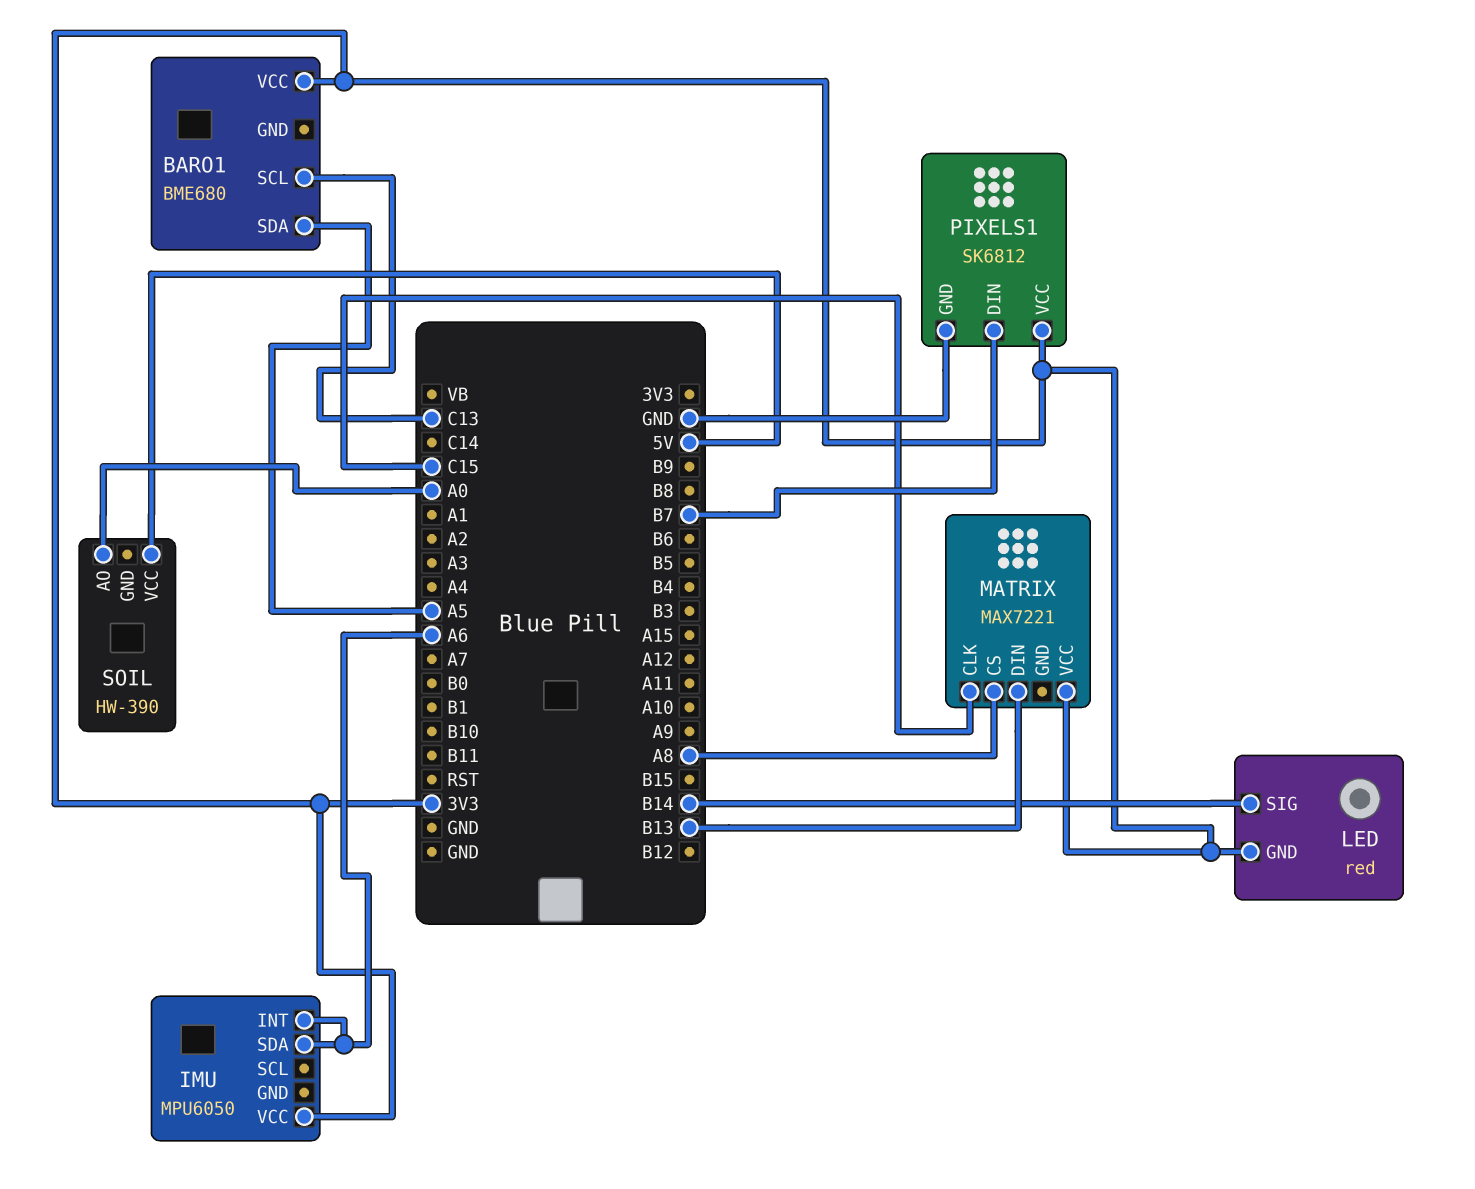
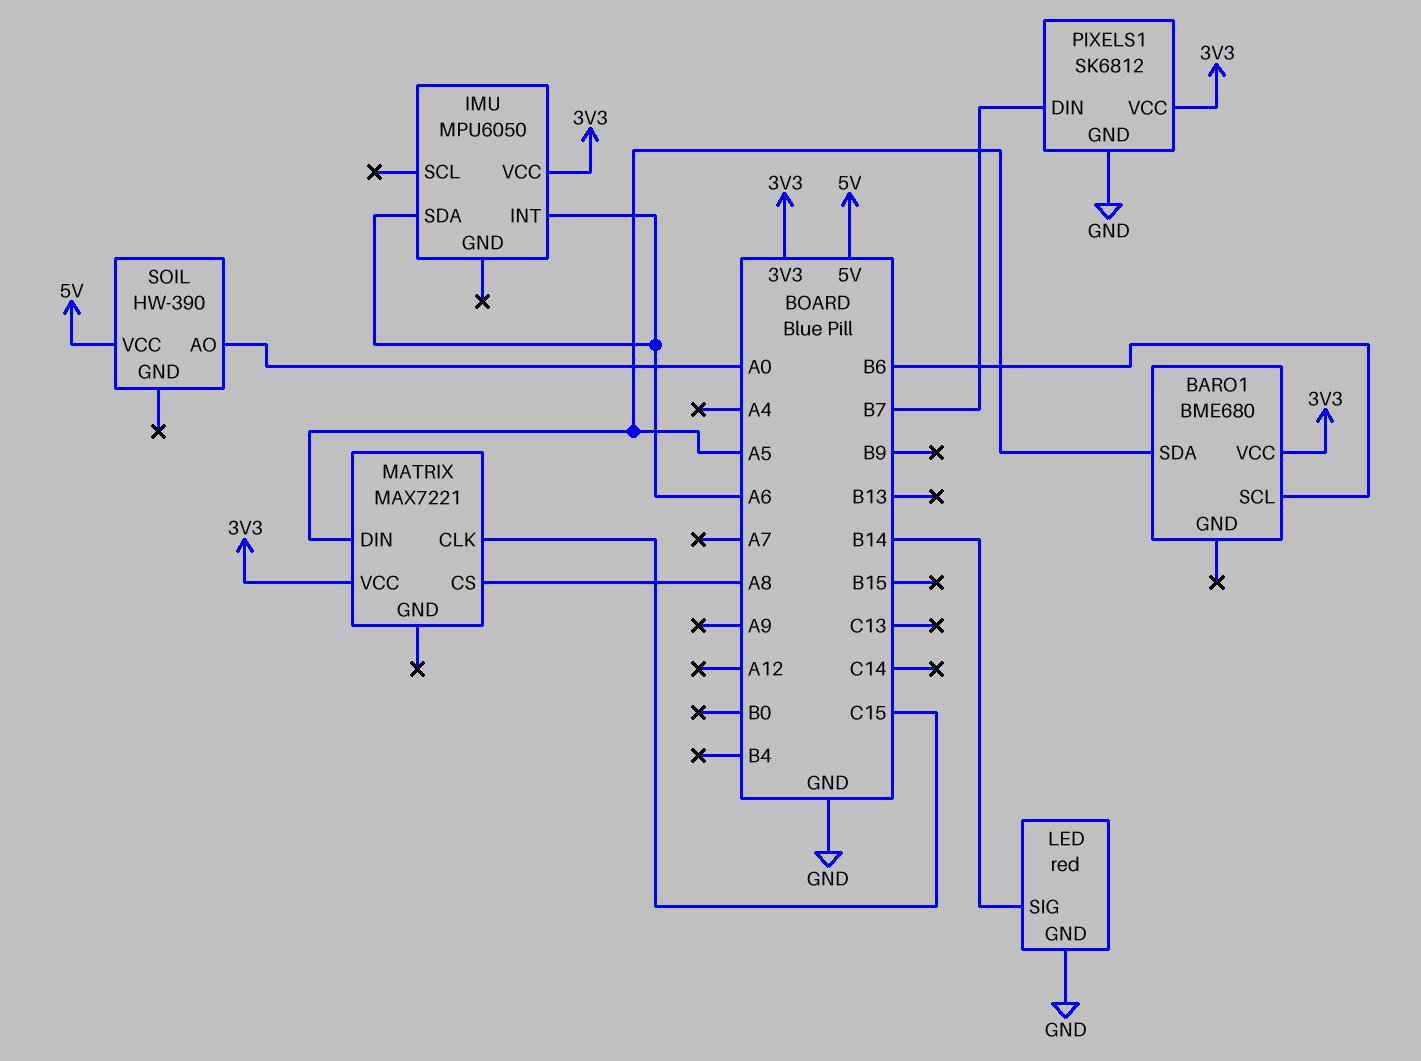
BARO1 pin SCL: C13 -> B6
LED pin GND: 3V3 -> GND
MATRIX pin DIN: B13 -> A5

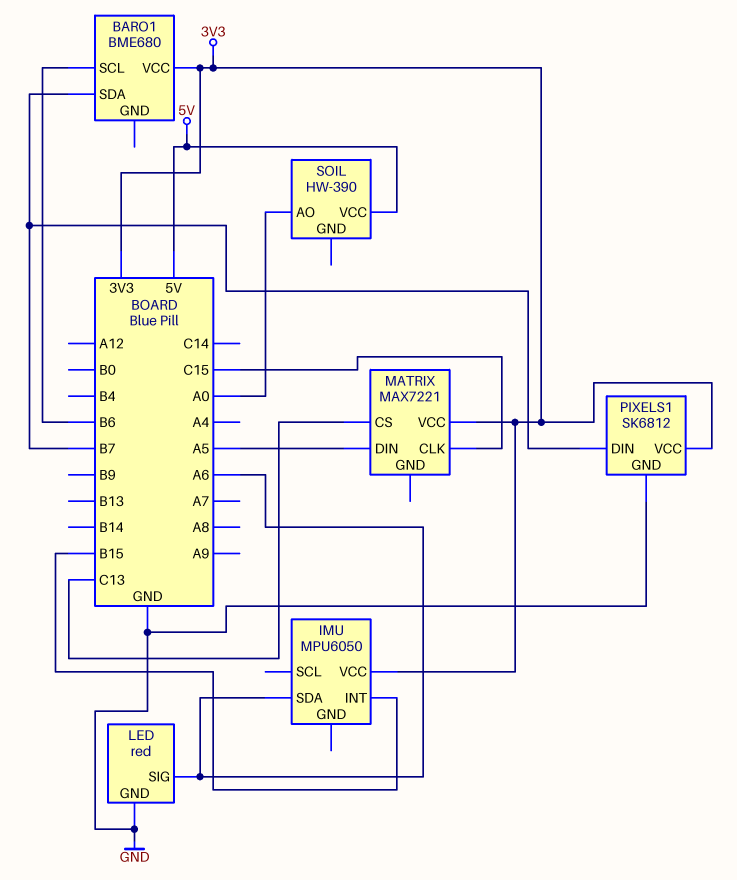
BARO1 pin SDA: A5 -> B7
IMU pin INT: A6 -> B15
LED pin SIG: B14 -> A6
MATRIX pin CS: A8 -> C13

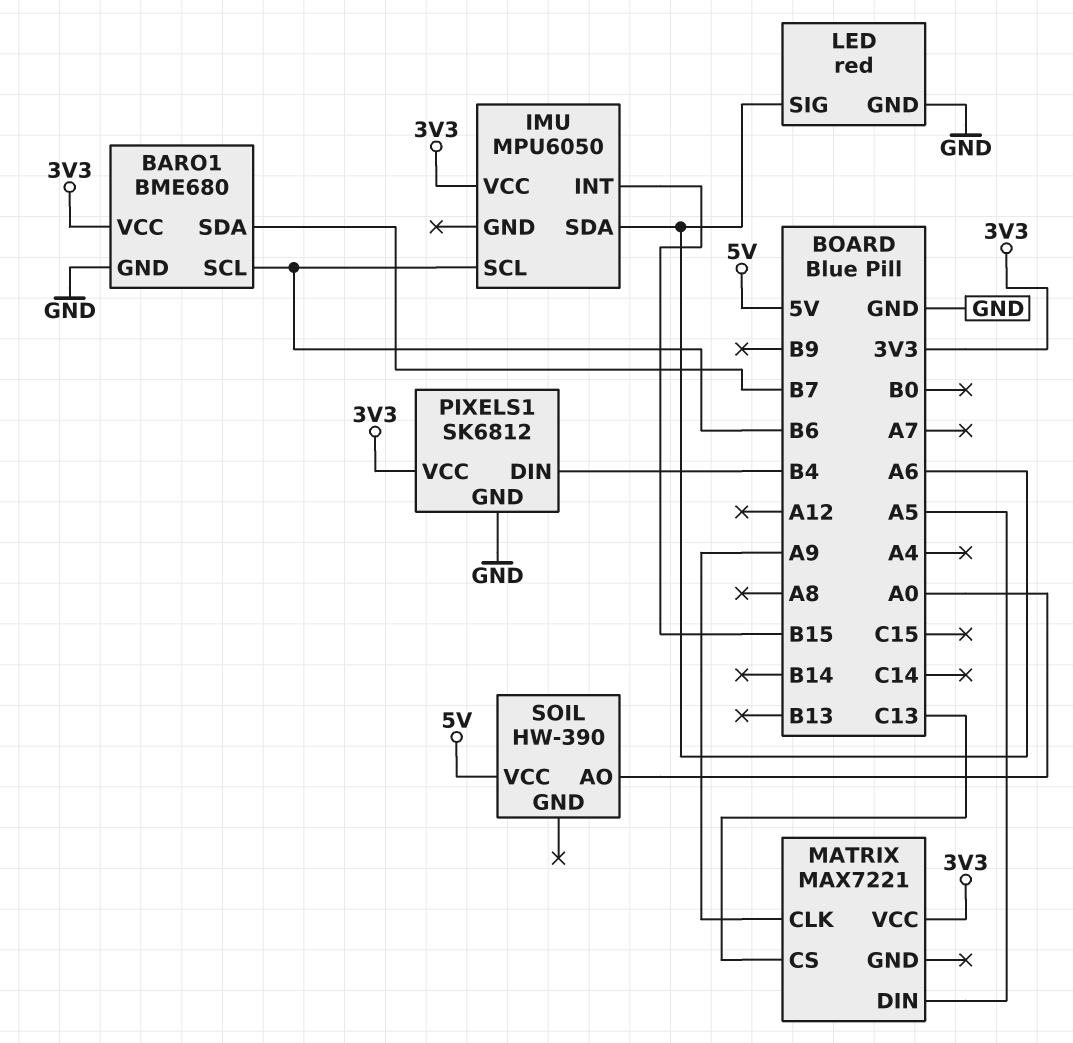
BARO1 pin GND: none -> GND
IMU pin SCL: none -> B6
MATRIX pin CLK: C15 -> A9
PIXELS1 pin DIN: B7 -> B4

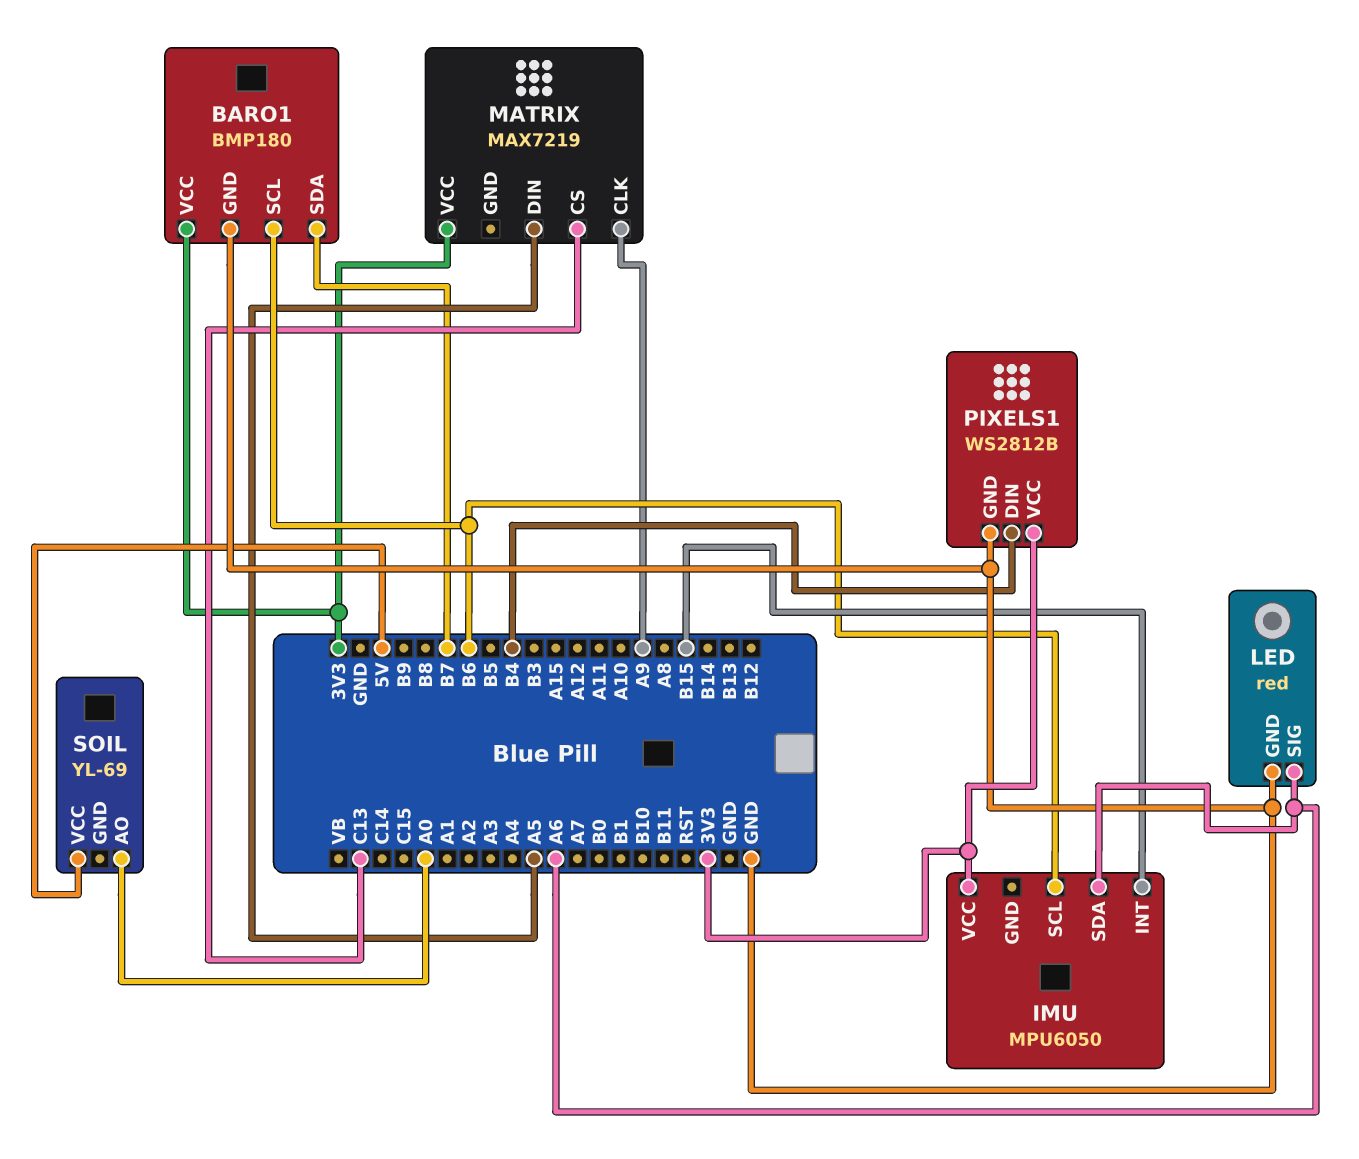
BARO1: BME680 -> BMP180
MATRIX: MAX7221 -> MAX7219
PIXELS1: SK6812 -> WS2812B
SOIL: HW-390 -> YL-69

